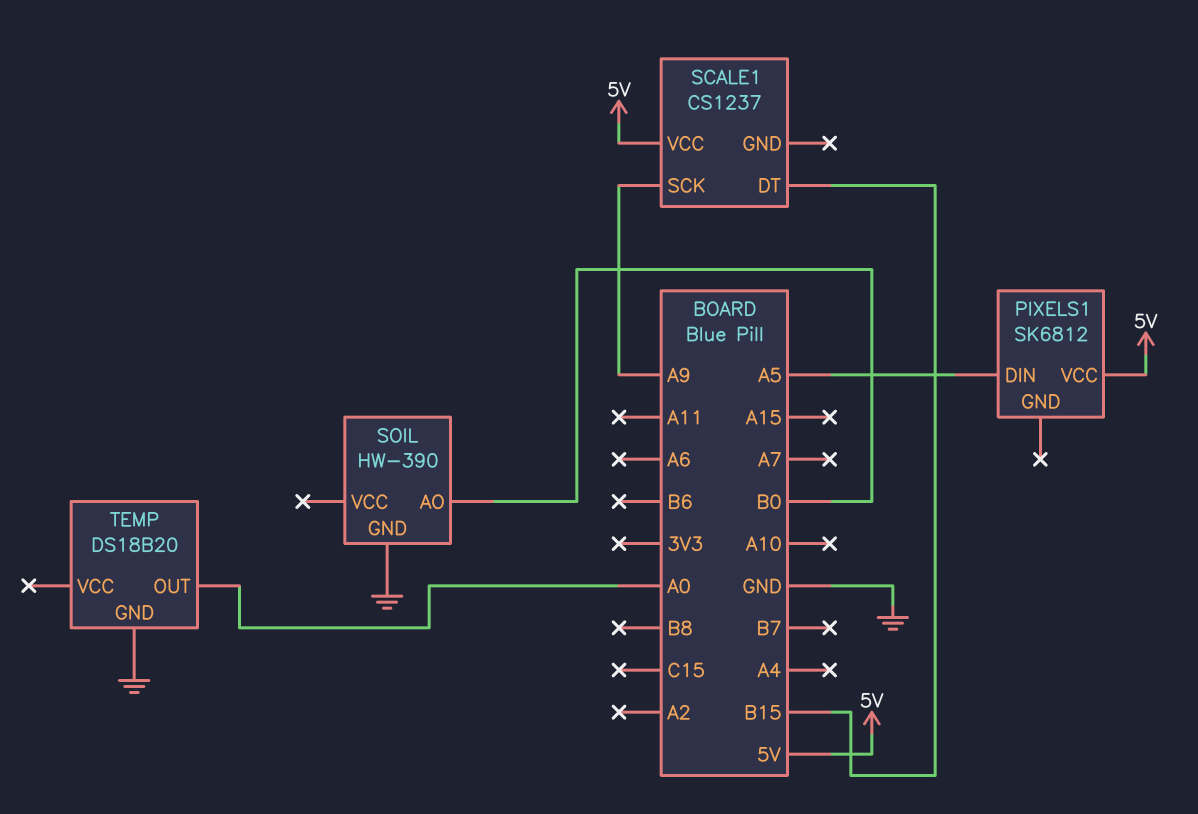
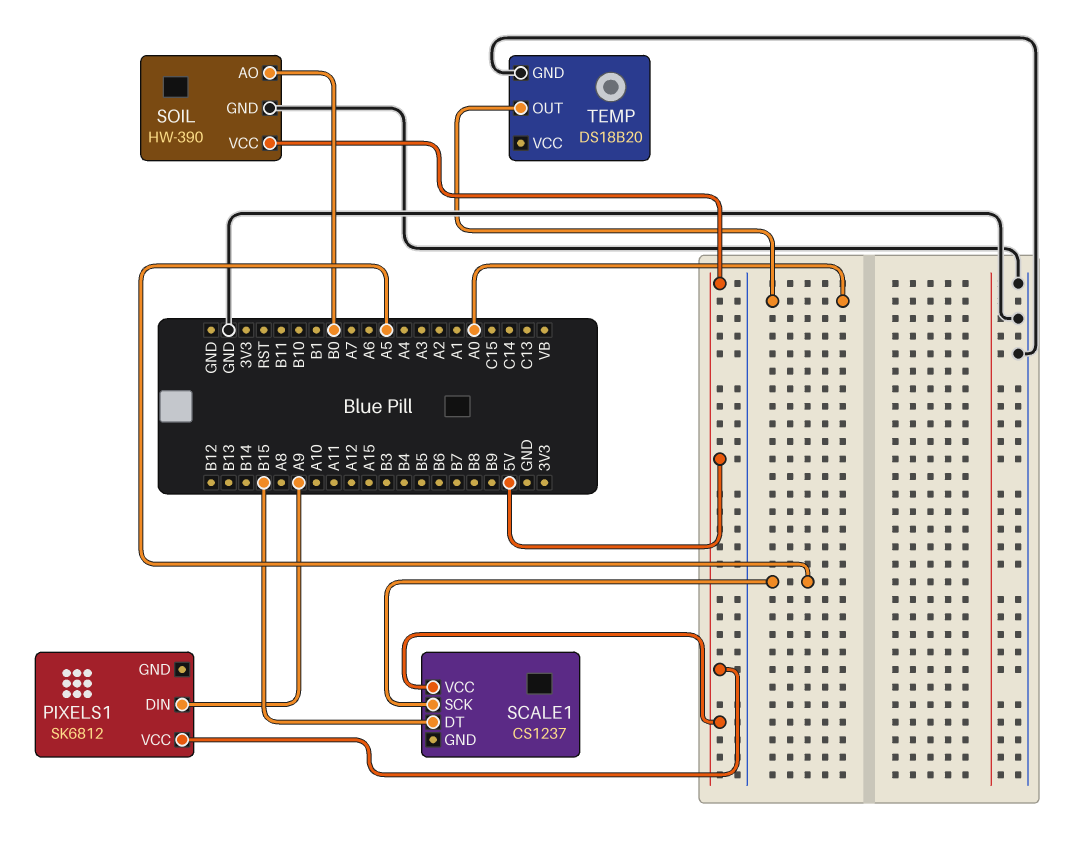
PIXELS1 pin DIN: A5 -> A9
SCALE1 pin SCK: A9 -> A5
SOIL pin VCC: none -> 5V

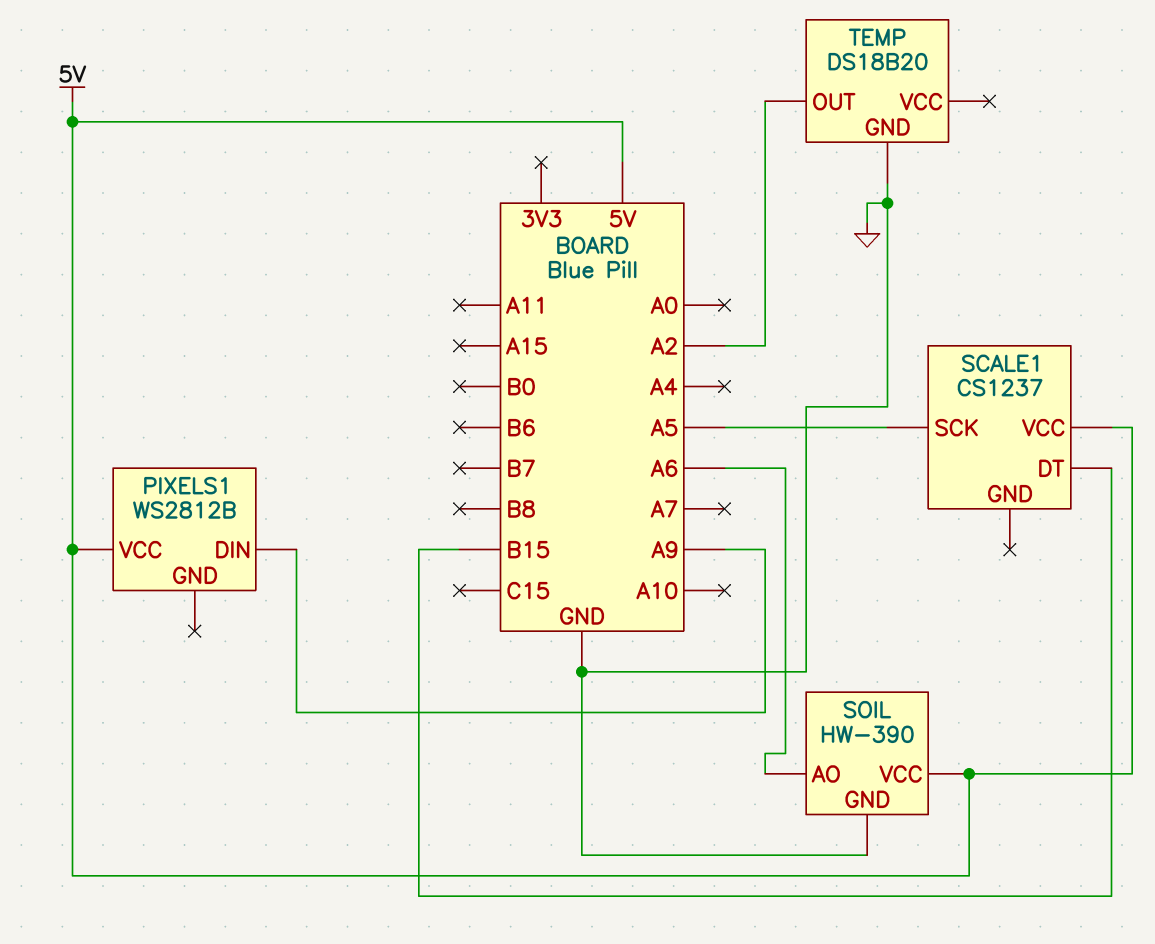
PIXELS1: SK6812 -> WS2812B
SOIL pin AO: B0 -> A6
TEMP pin OUT: A0 -> A2

